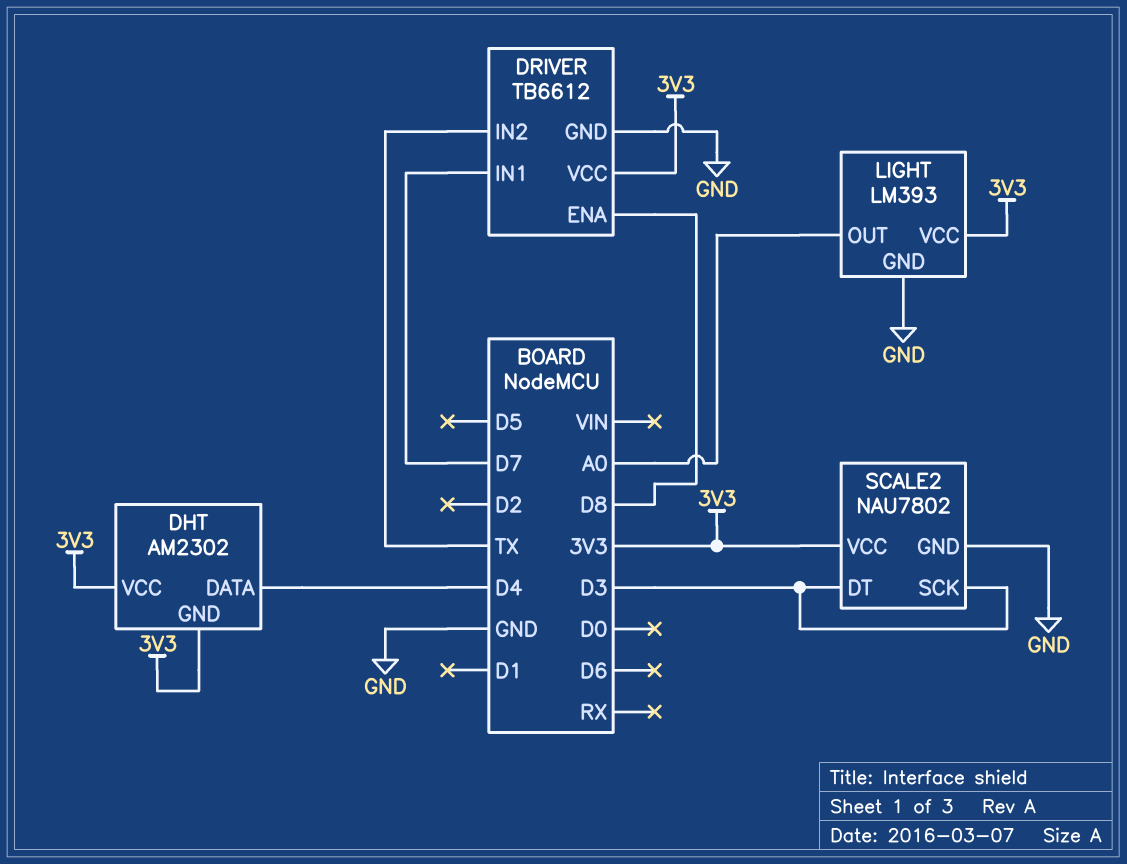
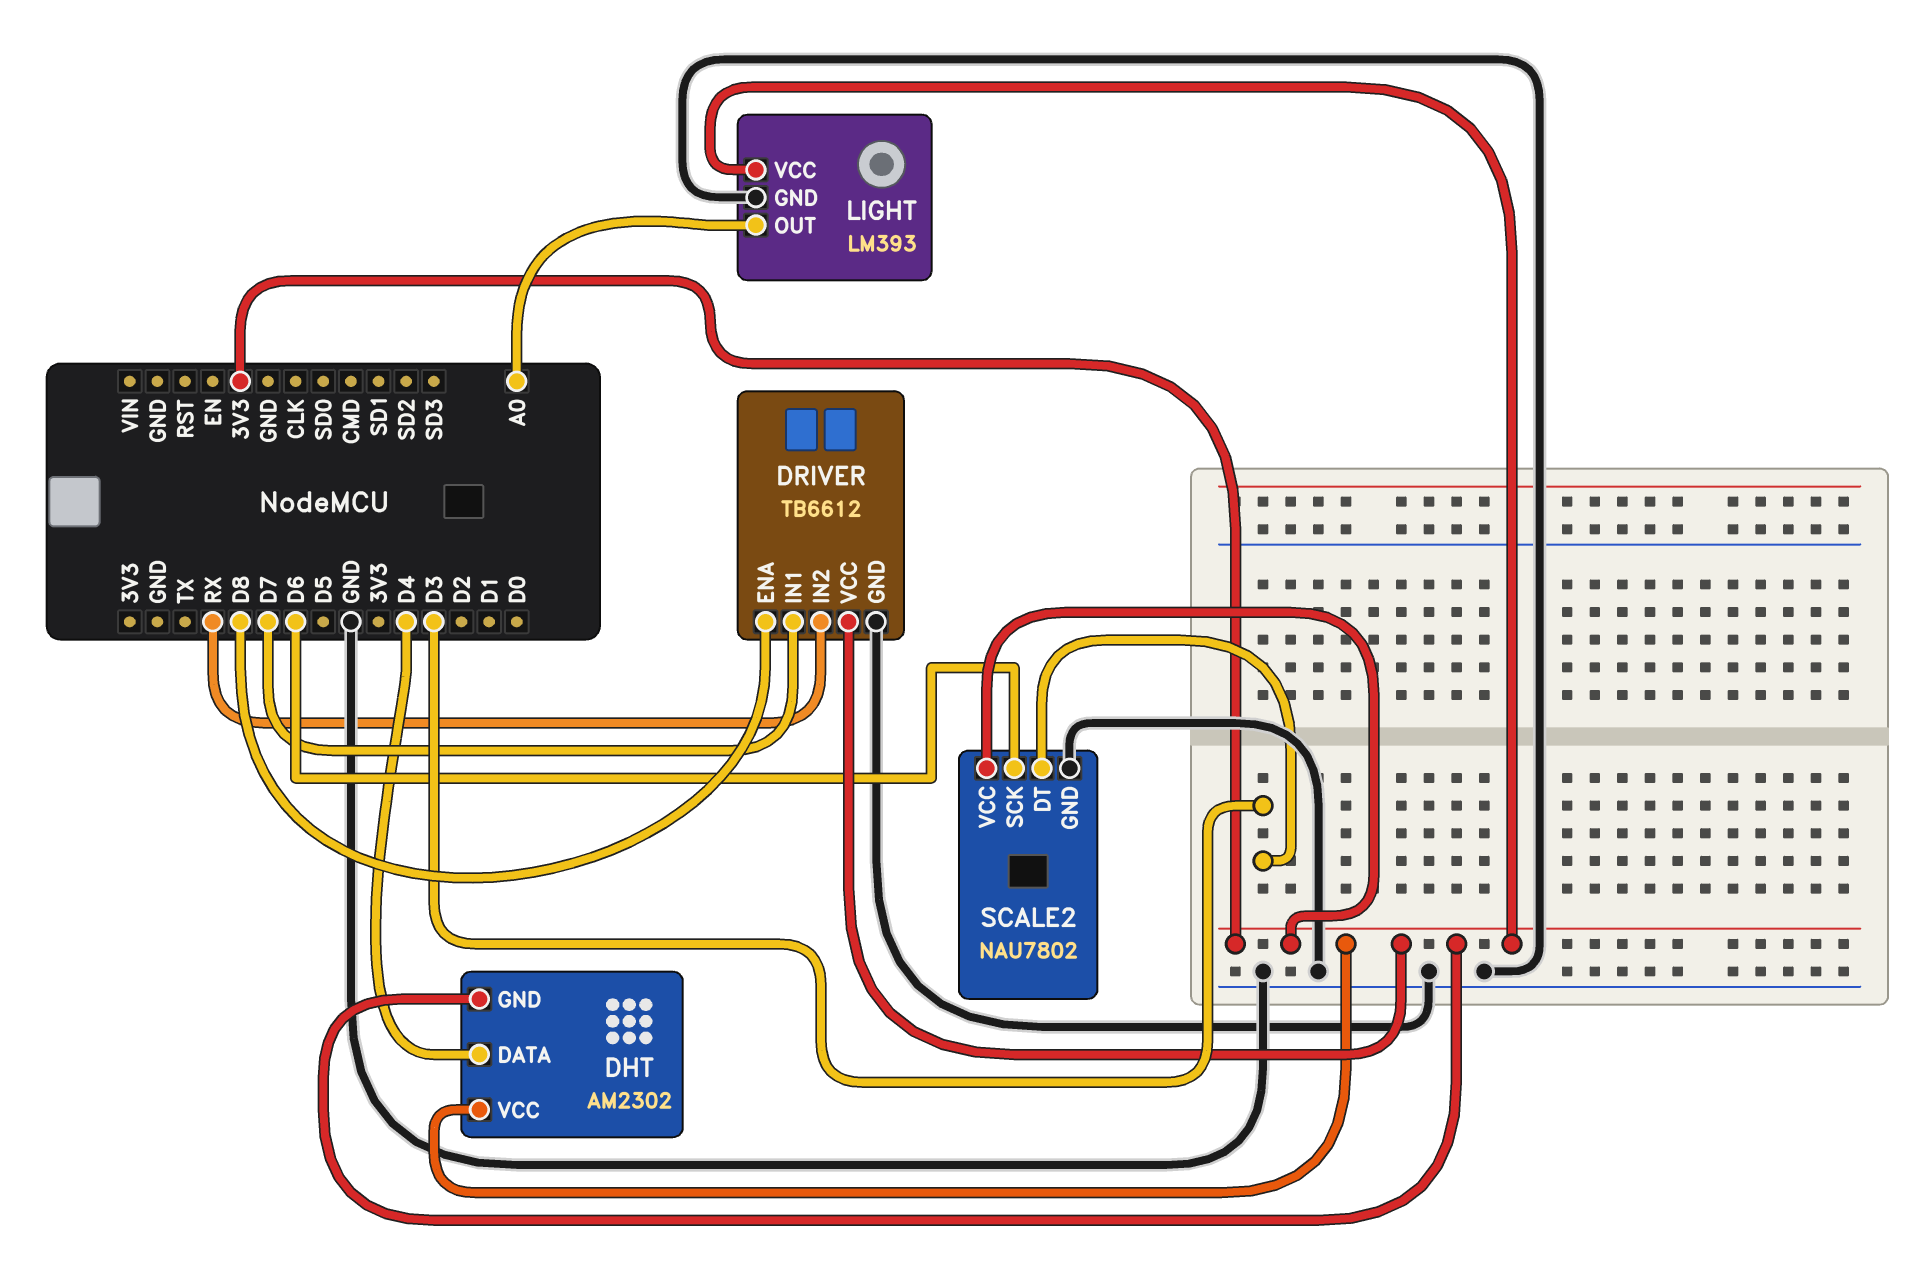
DRIVER pin IN2: TX -> RX
SCALE2 pin SCK: D3 -> D6

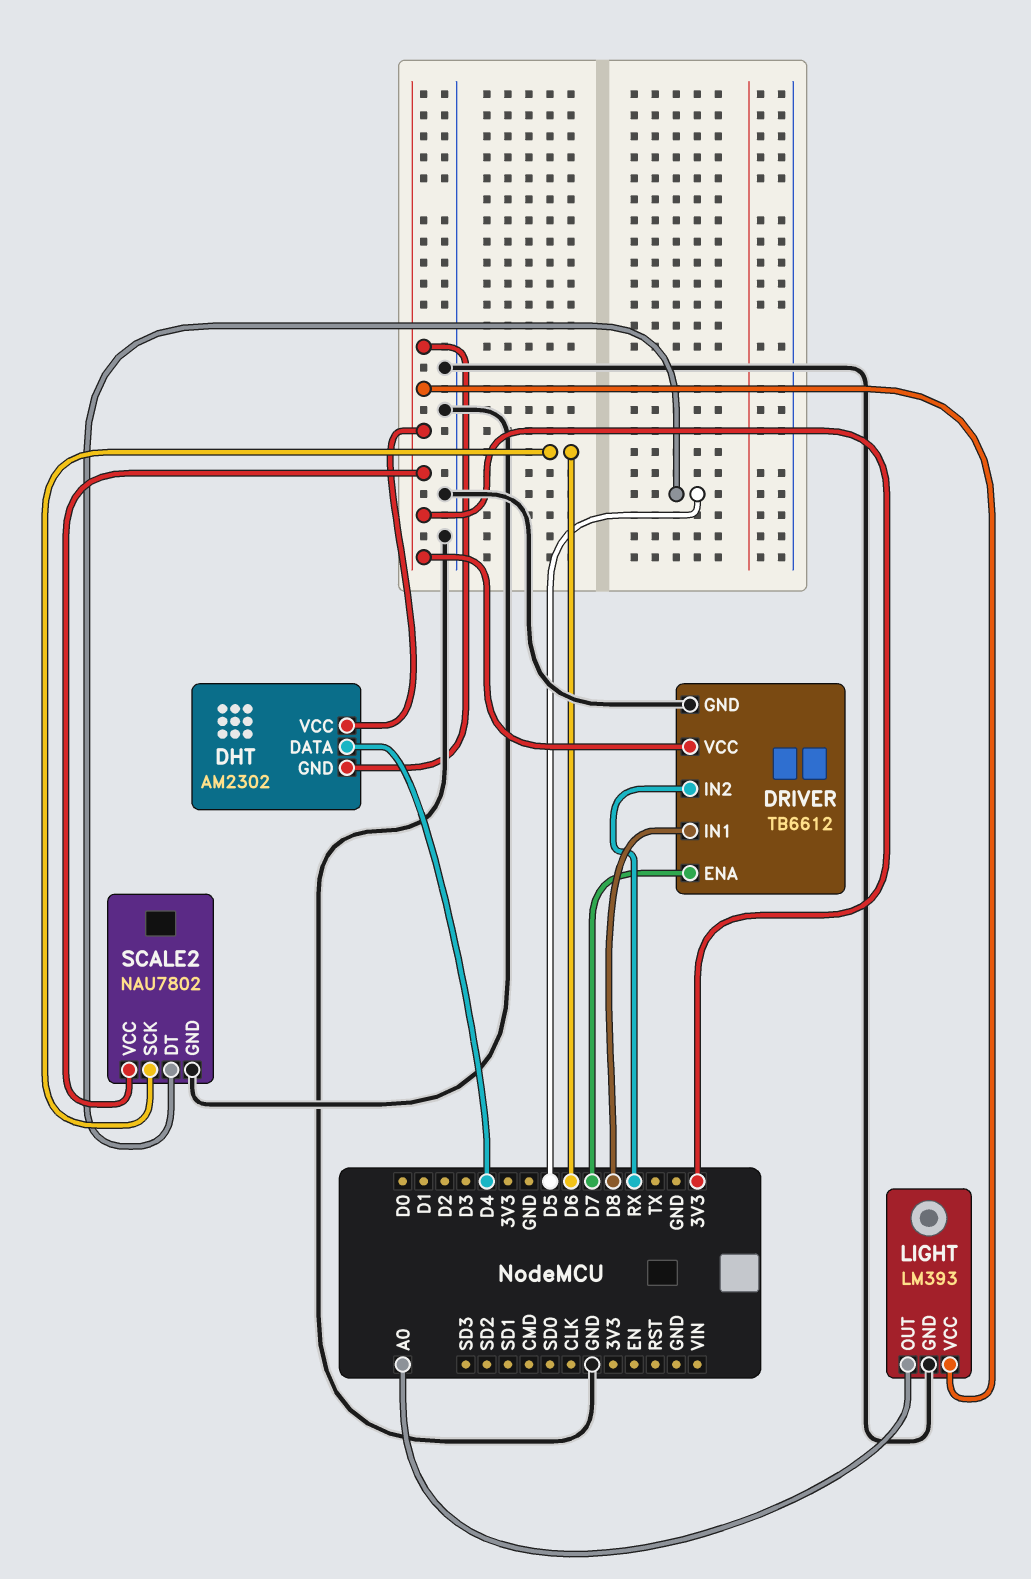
DRIVER pin ENA: D8 -> D7
DRIVER pin IN1: D7 -> D8
SCALE2 pin DT: D3 -> D5

